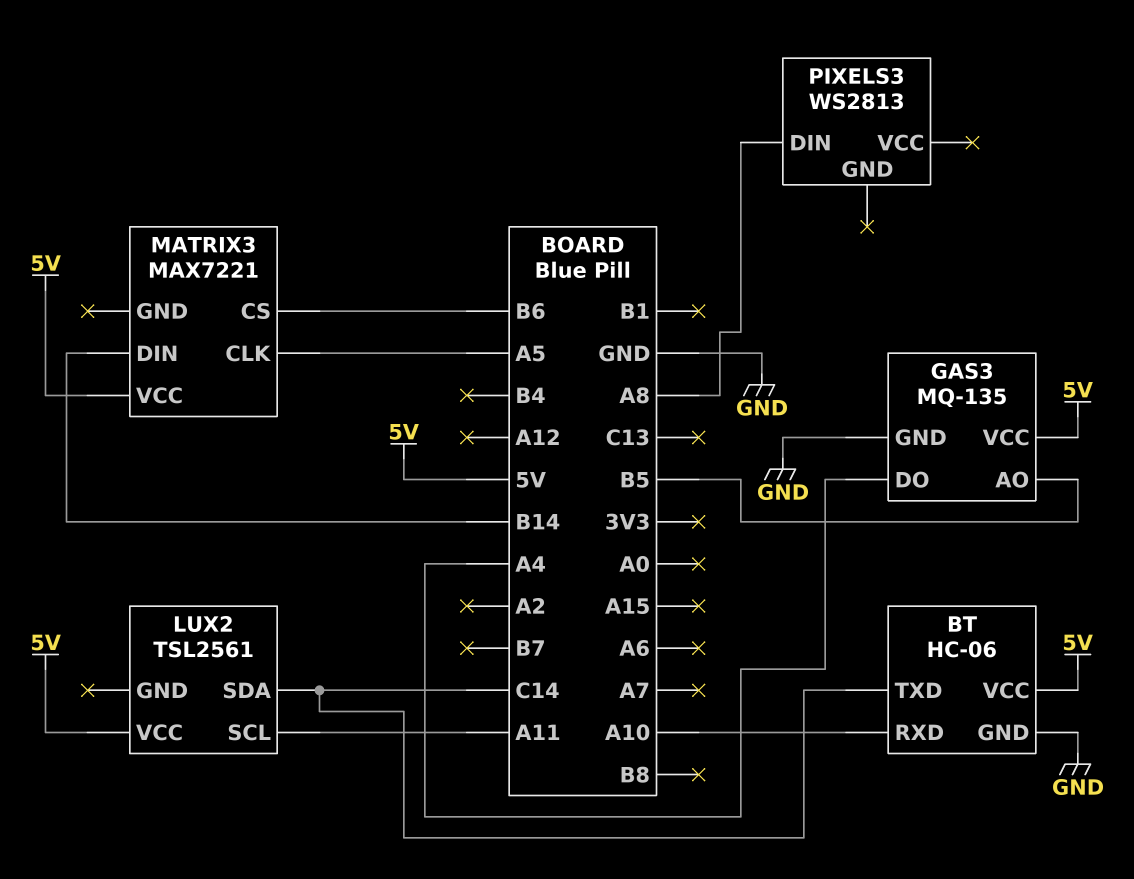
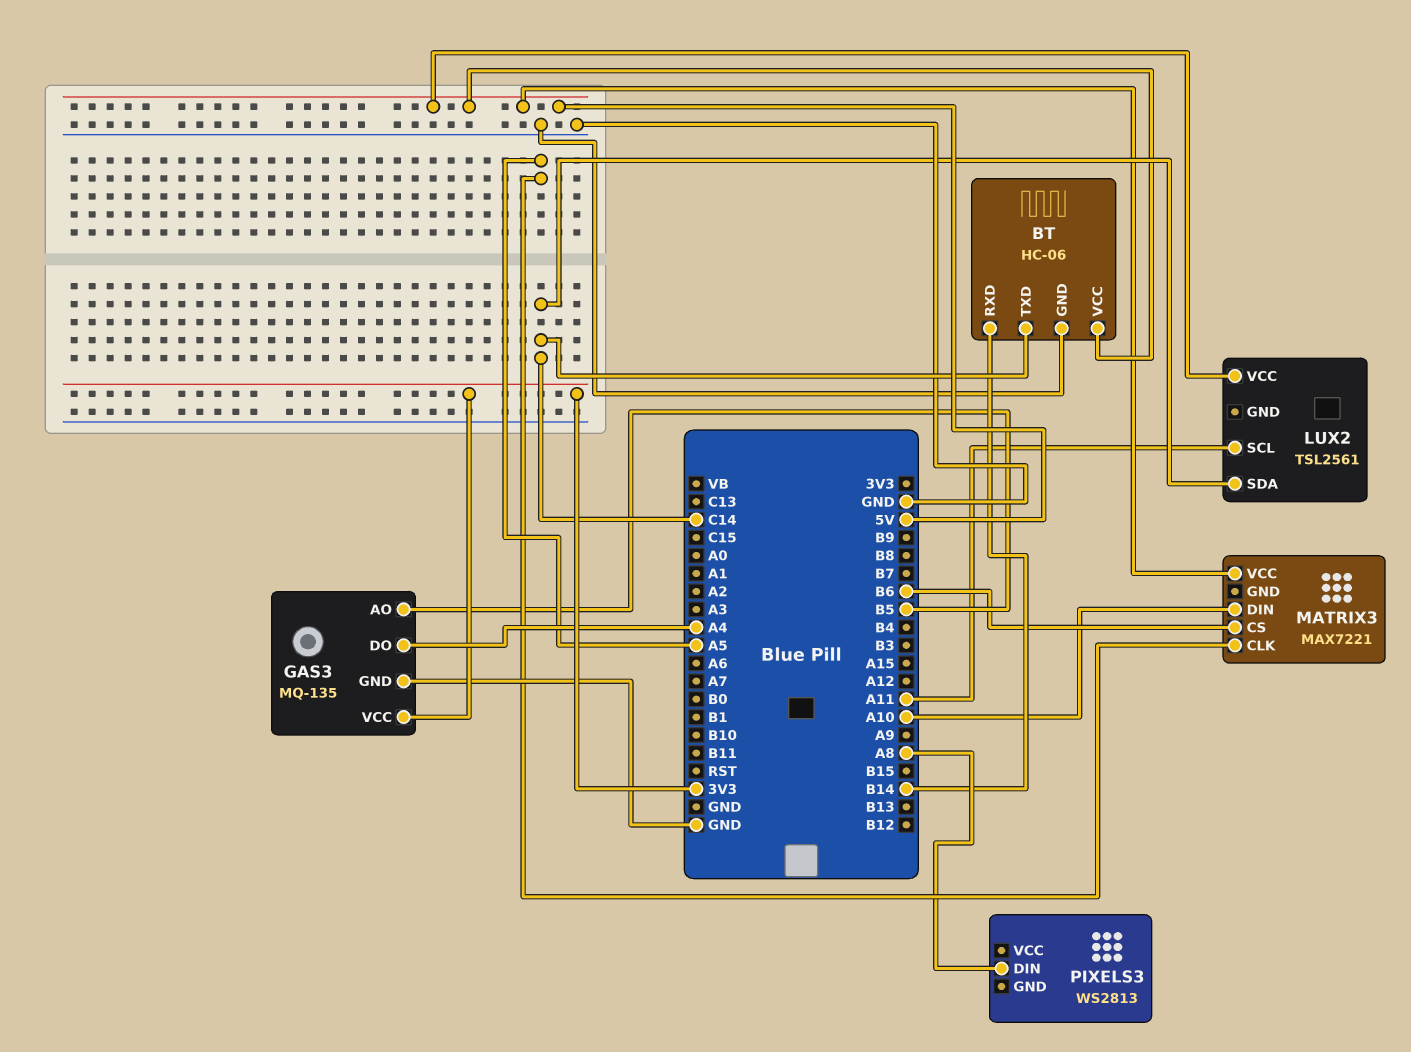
BT pin RXD: A10 -> B14
GAS3 pin VCC: 5V -> 3V3
MATRIX3 pin DIN: B14 -> A10

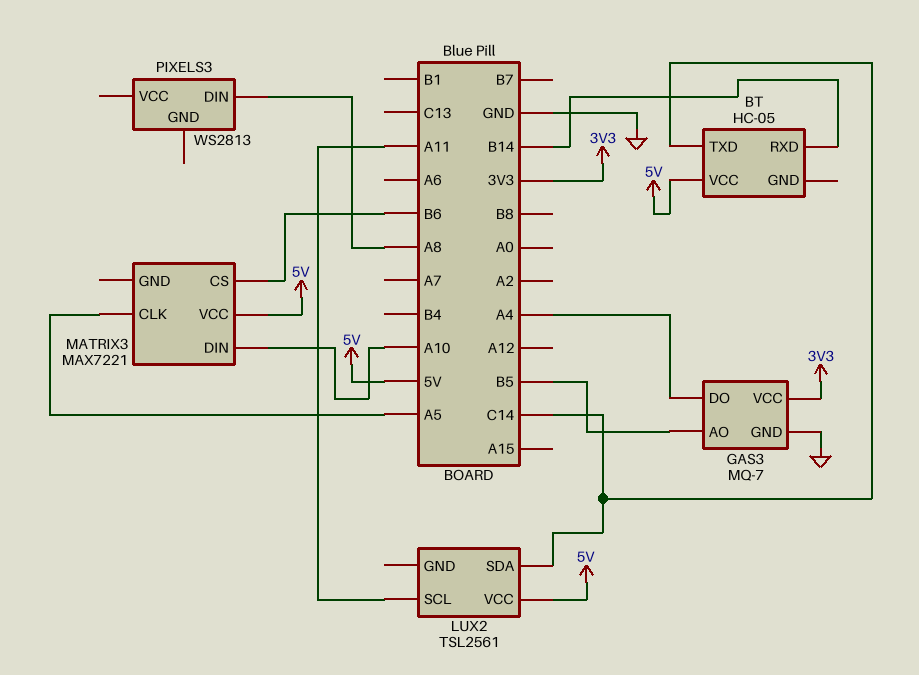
BT: HC-06 -> HC-05
BT pin GND: GND -> none
GAS3: MQ-135 -> MQ-7

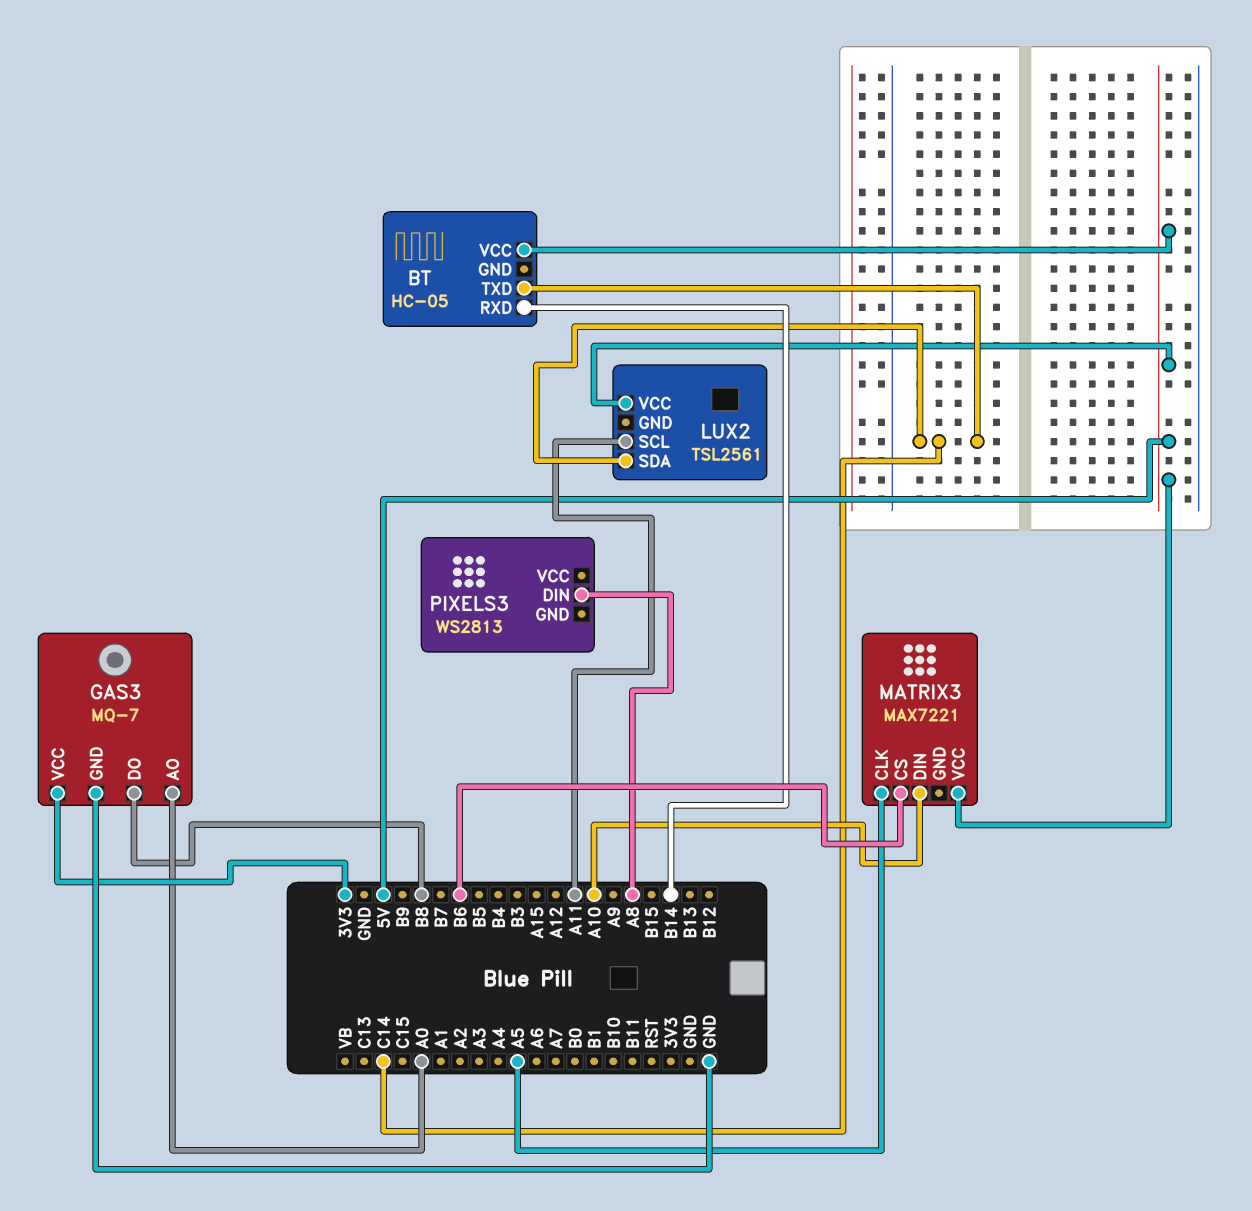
GAS3 pin AO: B5 -> A0
GAS3 pin DO: A4 -> B8

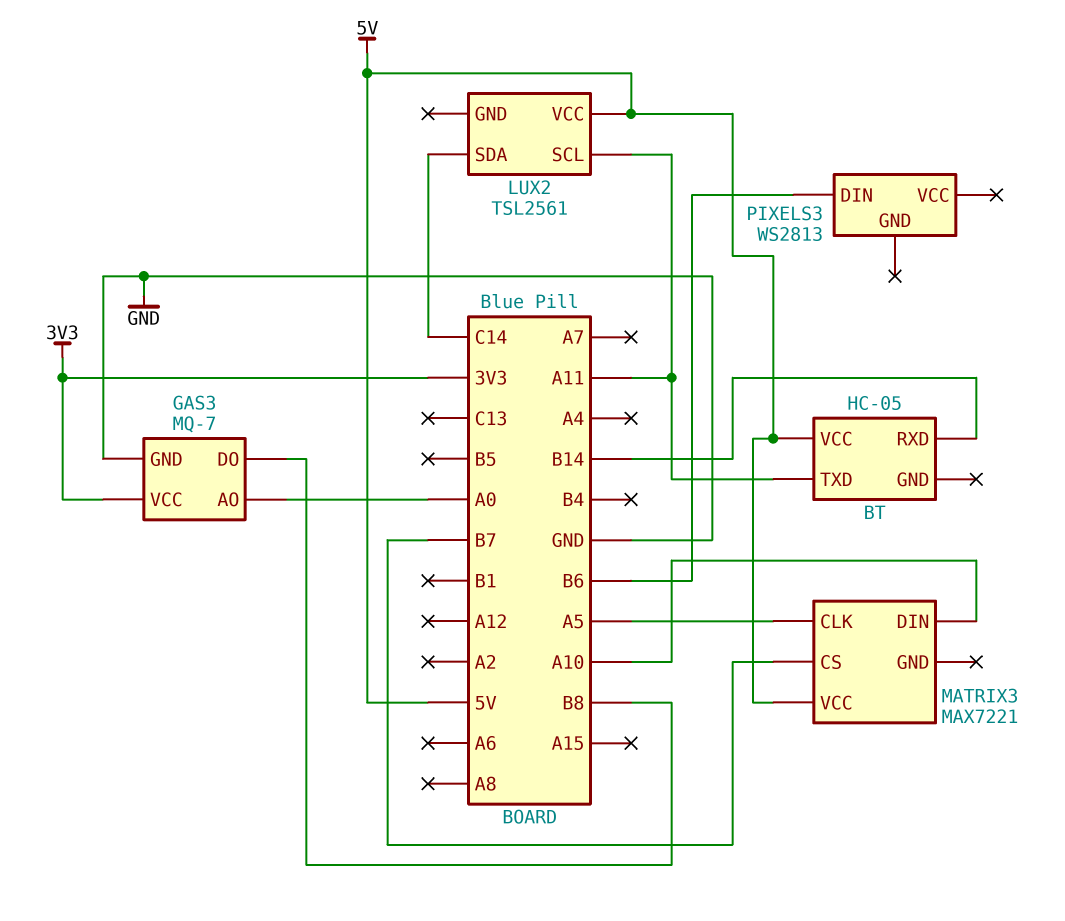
BT pin TXD: C14 -> A11
MATRIX3 pin CS: B6 -> B7
PIXELS3 pin DIN: A8 -> B6

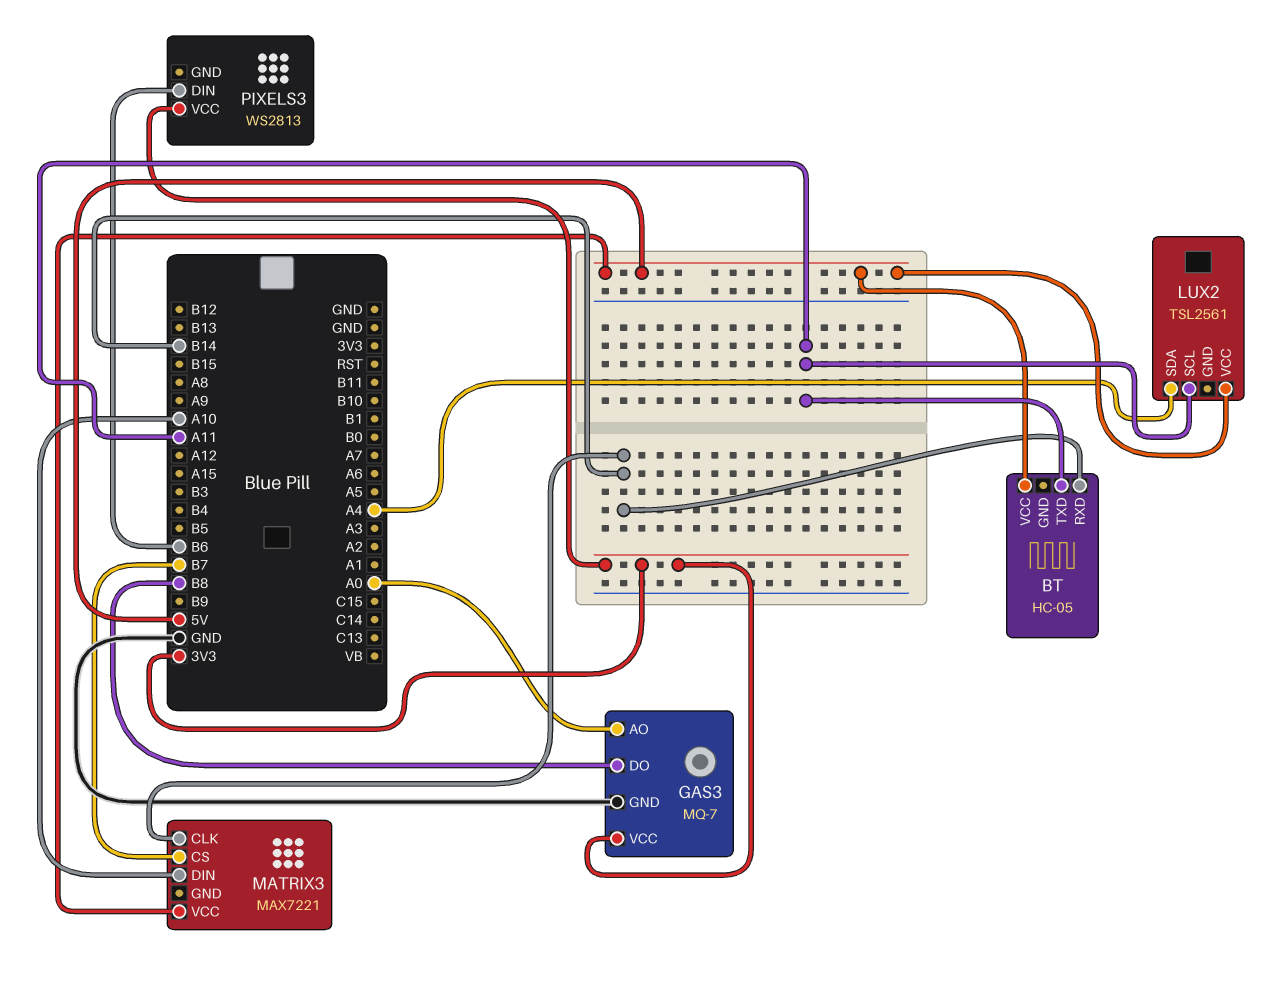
LUX2 pin SDA: C14 -> A4
MATRIX3 pin CLK: A5 -> B14
PIXELS3 pin VCC: none -> 3V3

